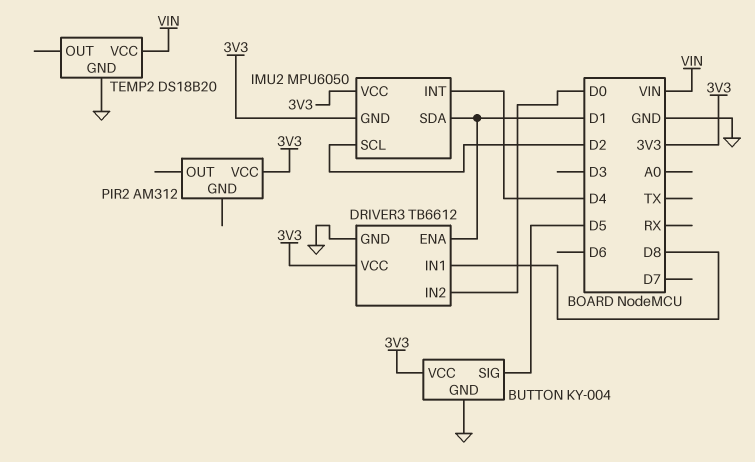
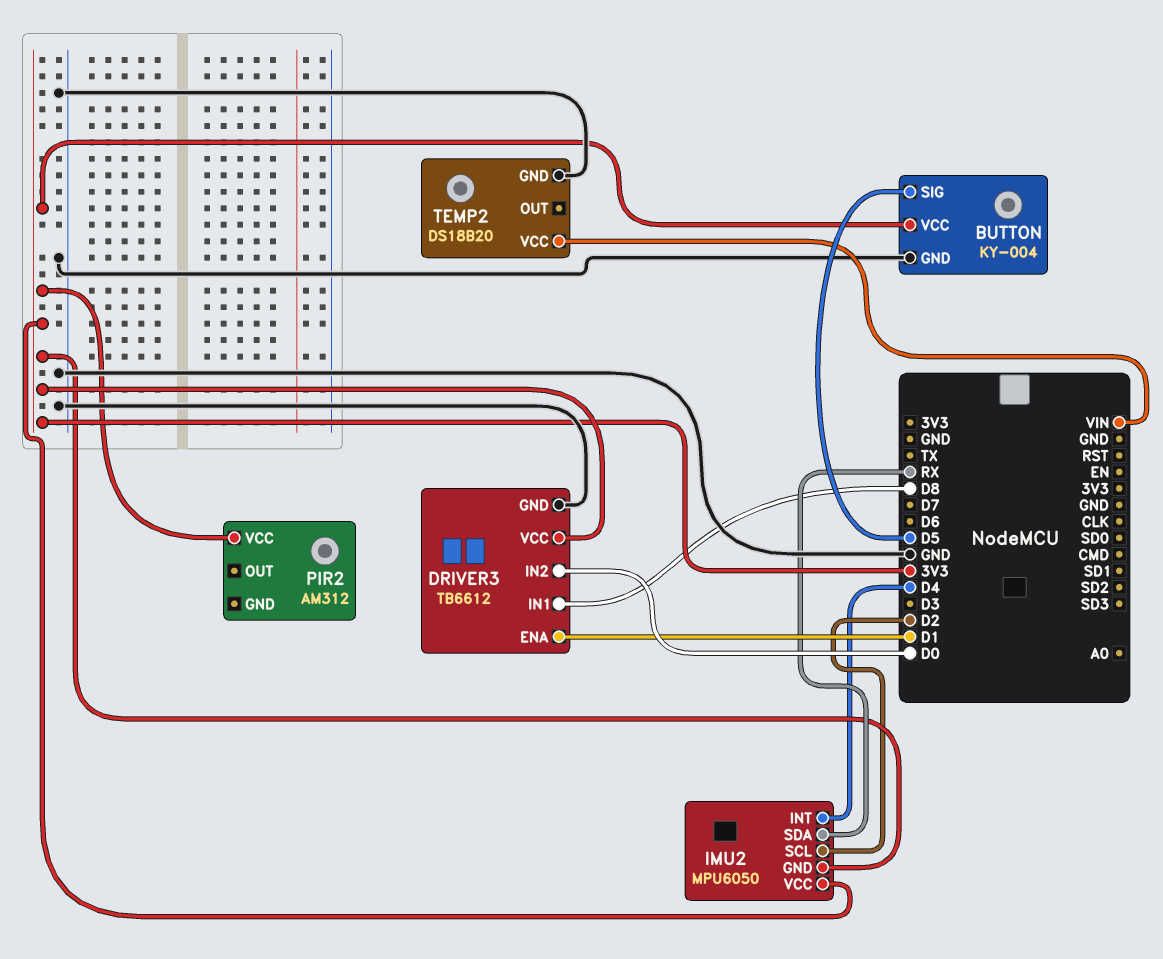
IMU2 pin SDA: D1 -> RX

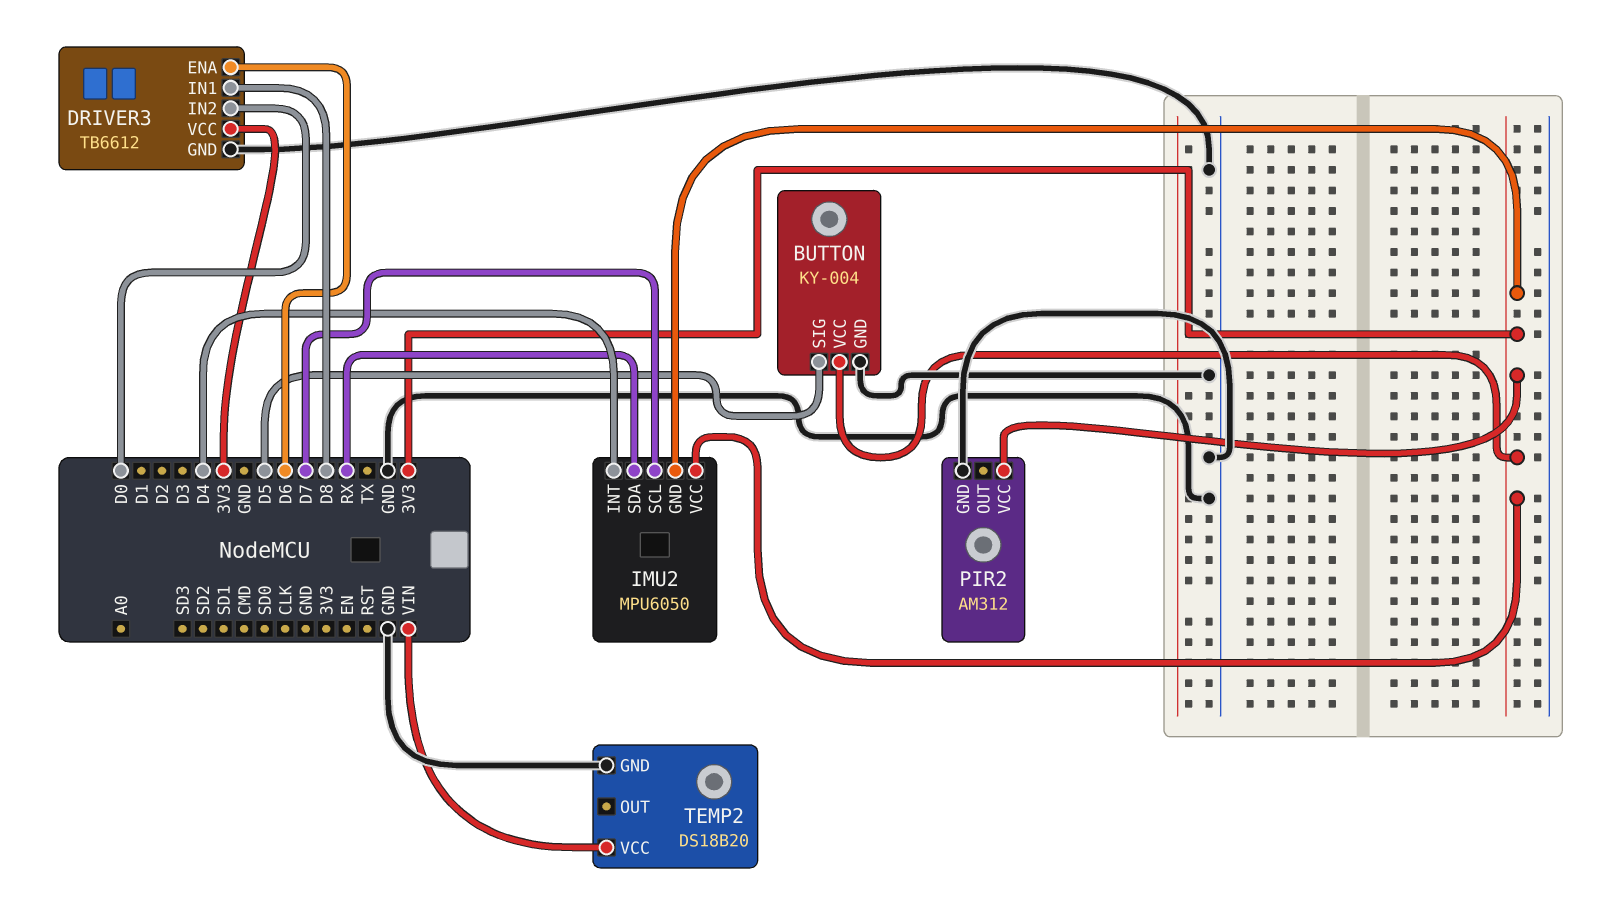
DRIVER3 pin ENA: D1 -> D6
IMU2 pin SCL: D2 -> D7
PIR2 pin GND: none -> GND

